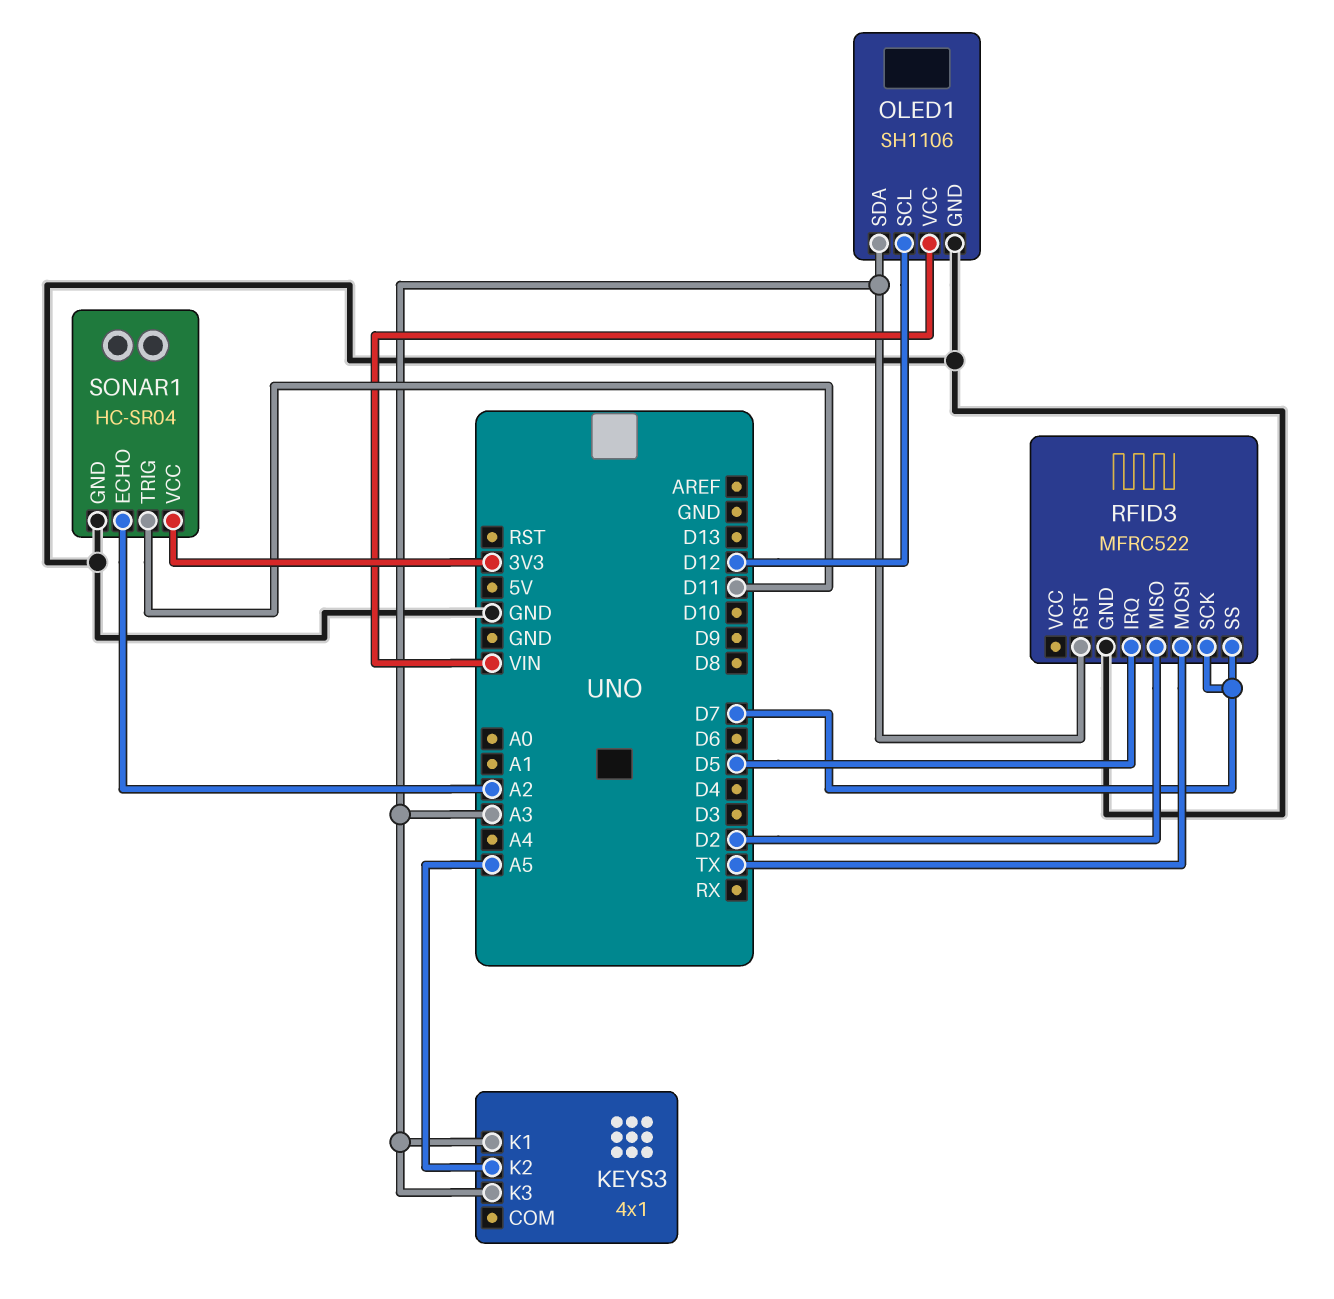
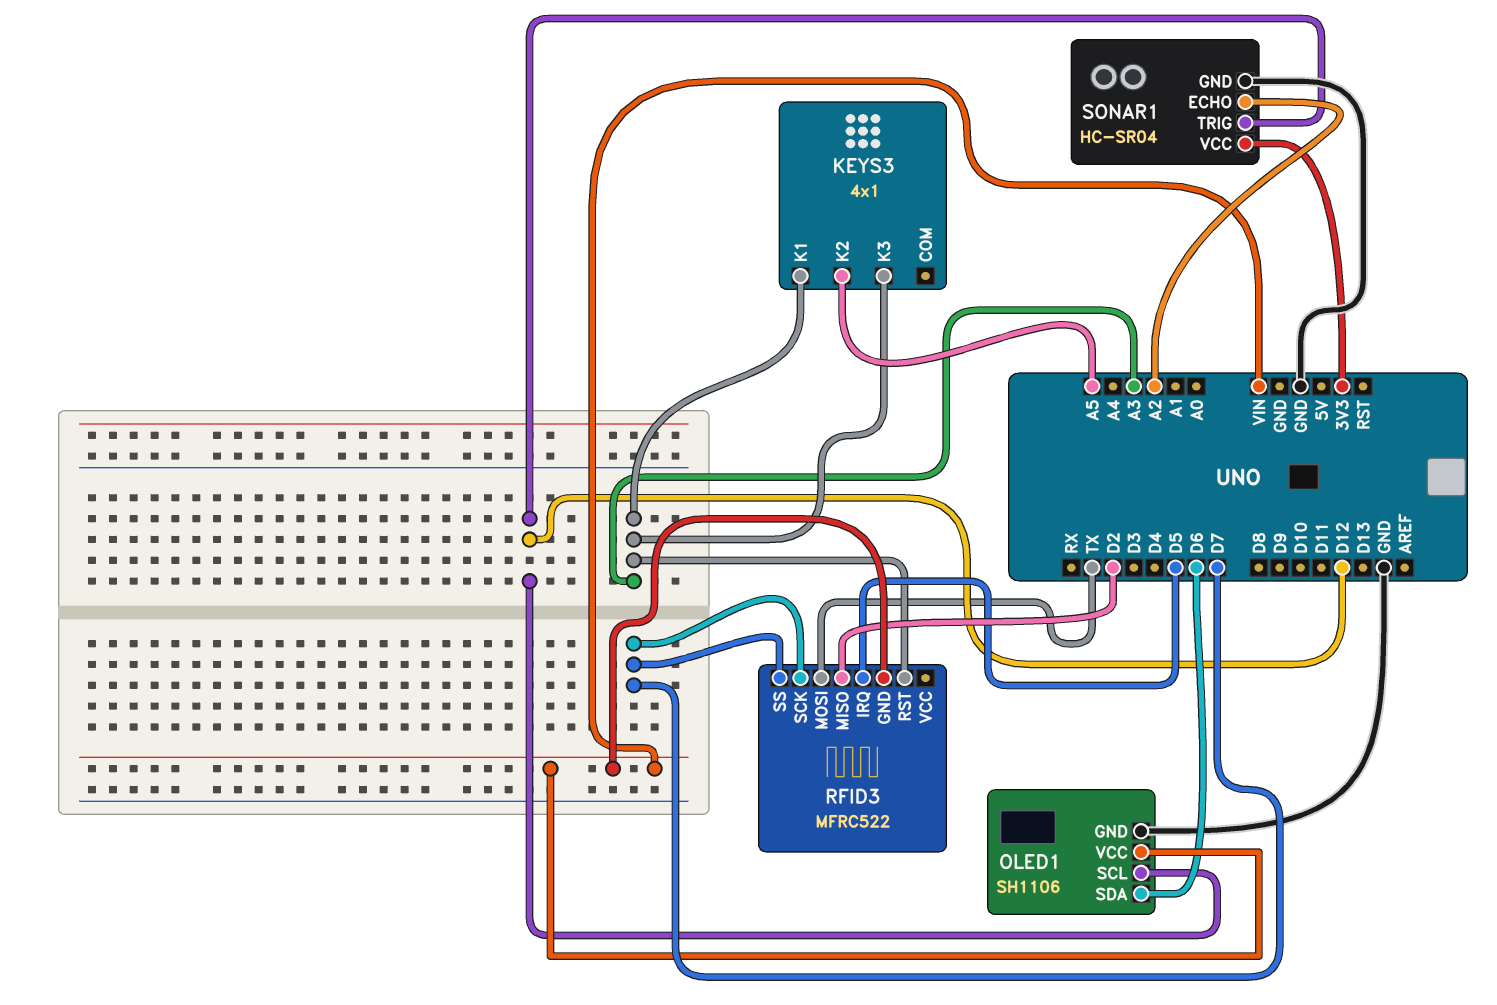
OLED1 pin SDA: A3 -> D6
RFID3 pin GND: GND -> VIN
SONAR1 pin TRIG: D11 -> D12

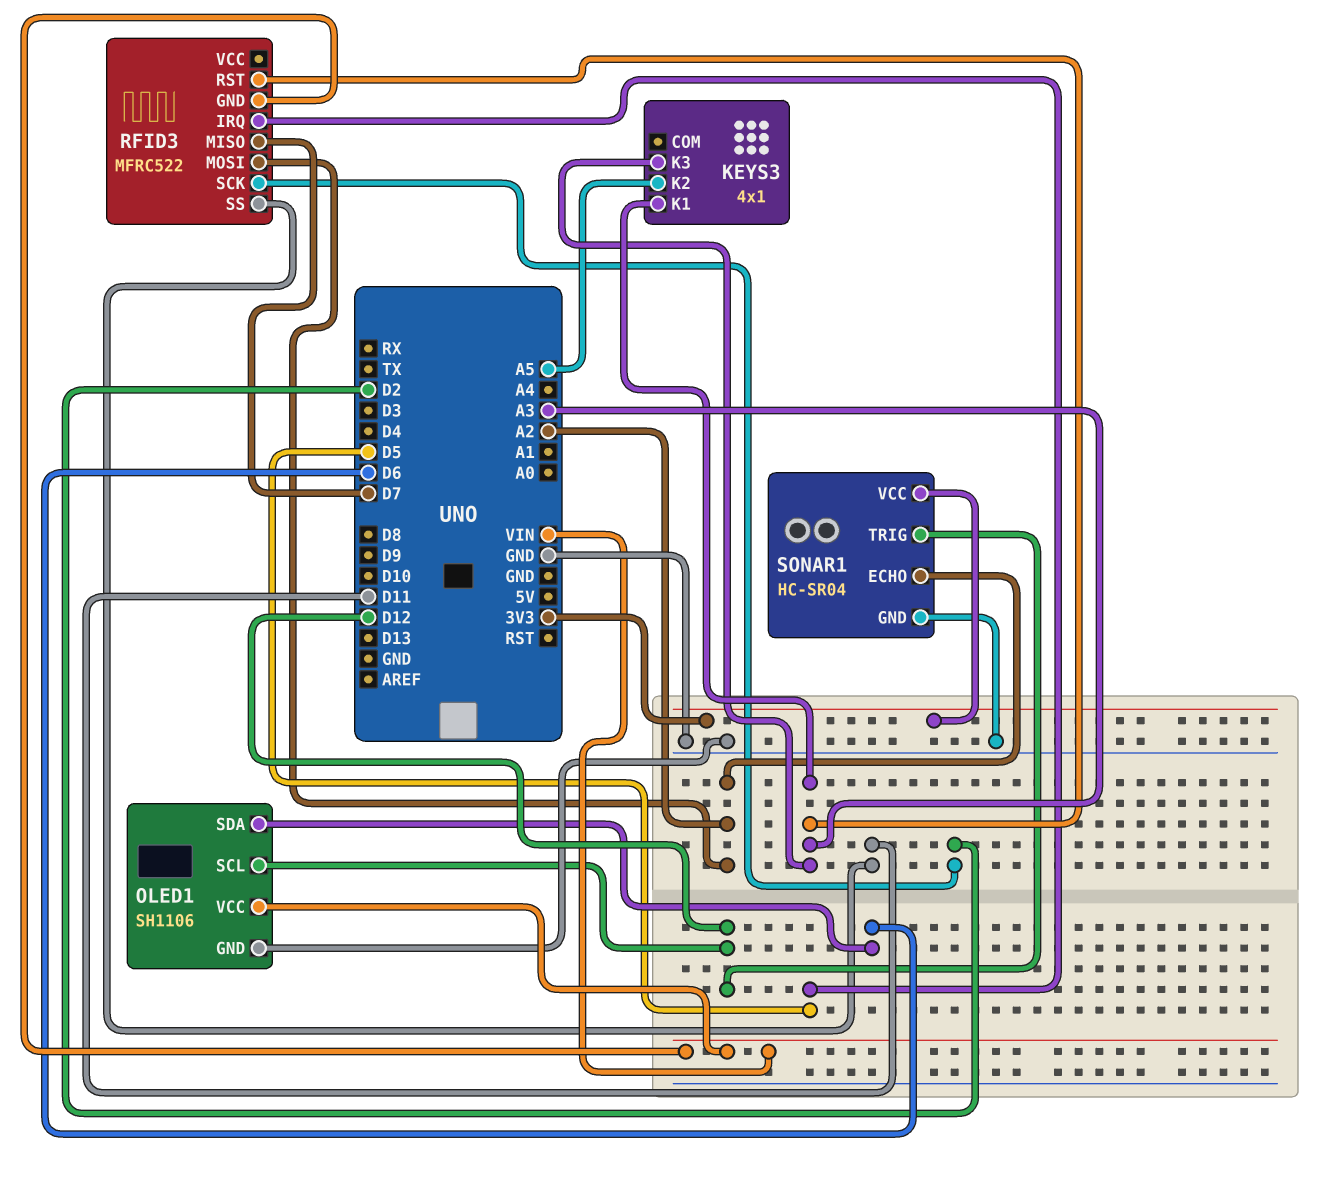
RFID3 pin MISO: D2 -> D7
RFID3 pin MOSI: TX -> A2
RFID3 pin SCK: D7 -> D2
RFID3 pin SS: D7 -> D11

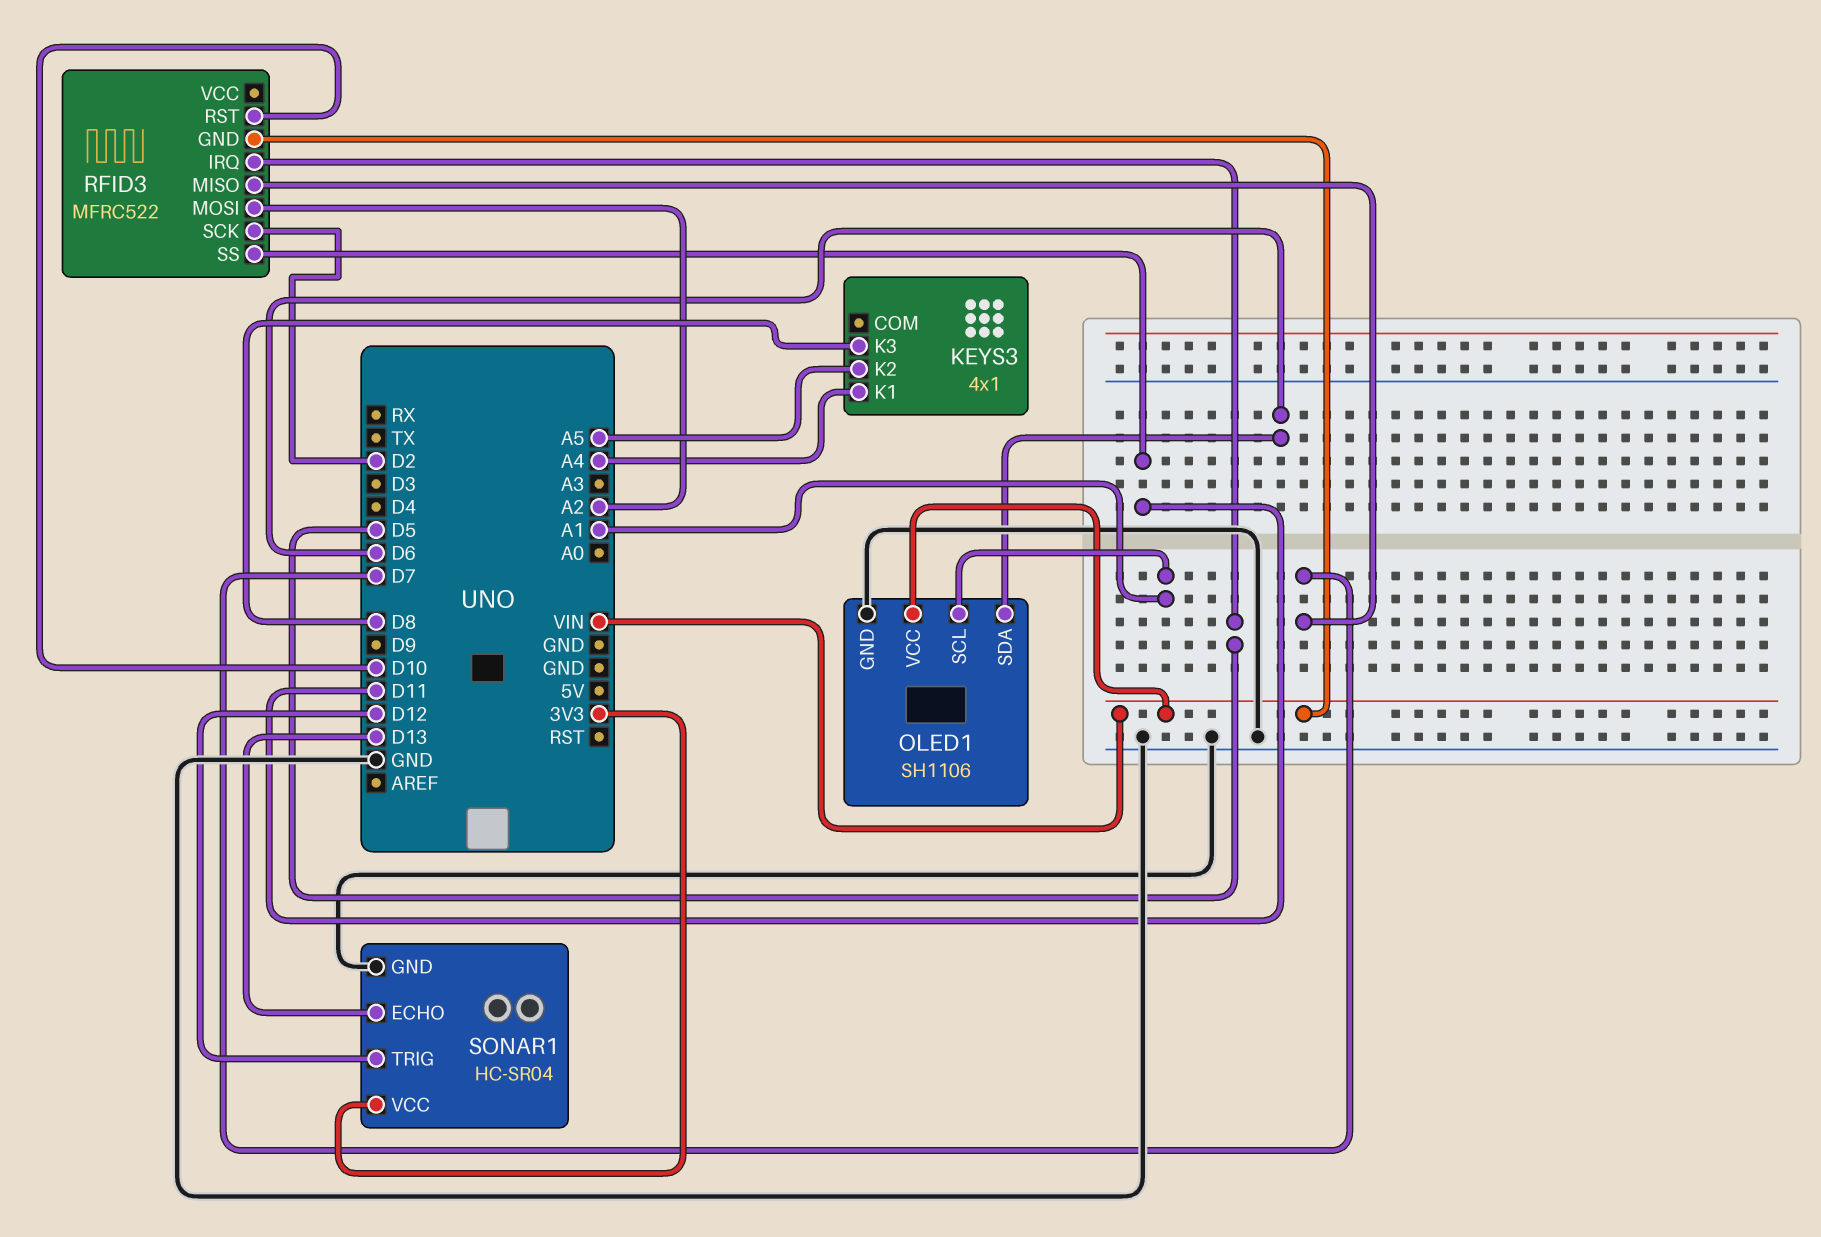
KEYS3 pin K1: A3 -> A4
KEYS3 pin K3: A3 -> D8
OLED1 pin SCL: D12 -> A1
RFID3 pin RST: A3 -> D10
SONAR1 pin ECHO: A2 -> D13

